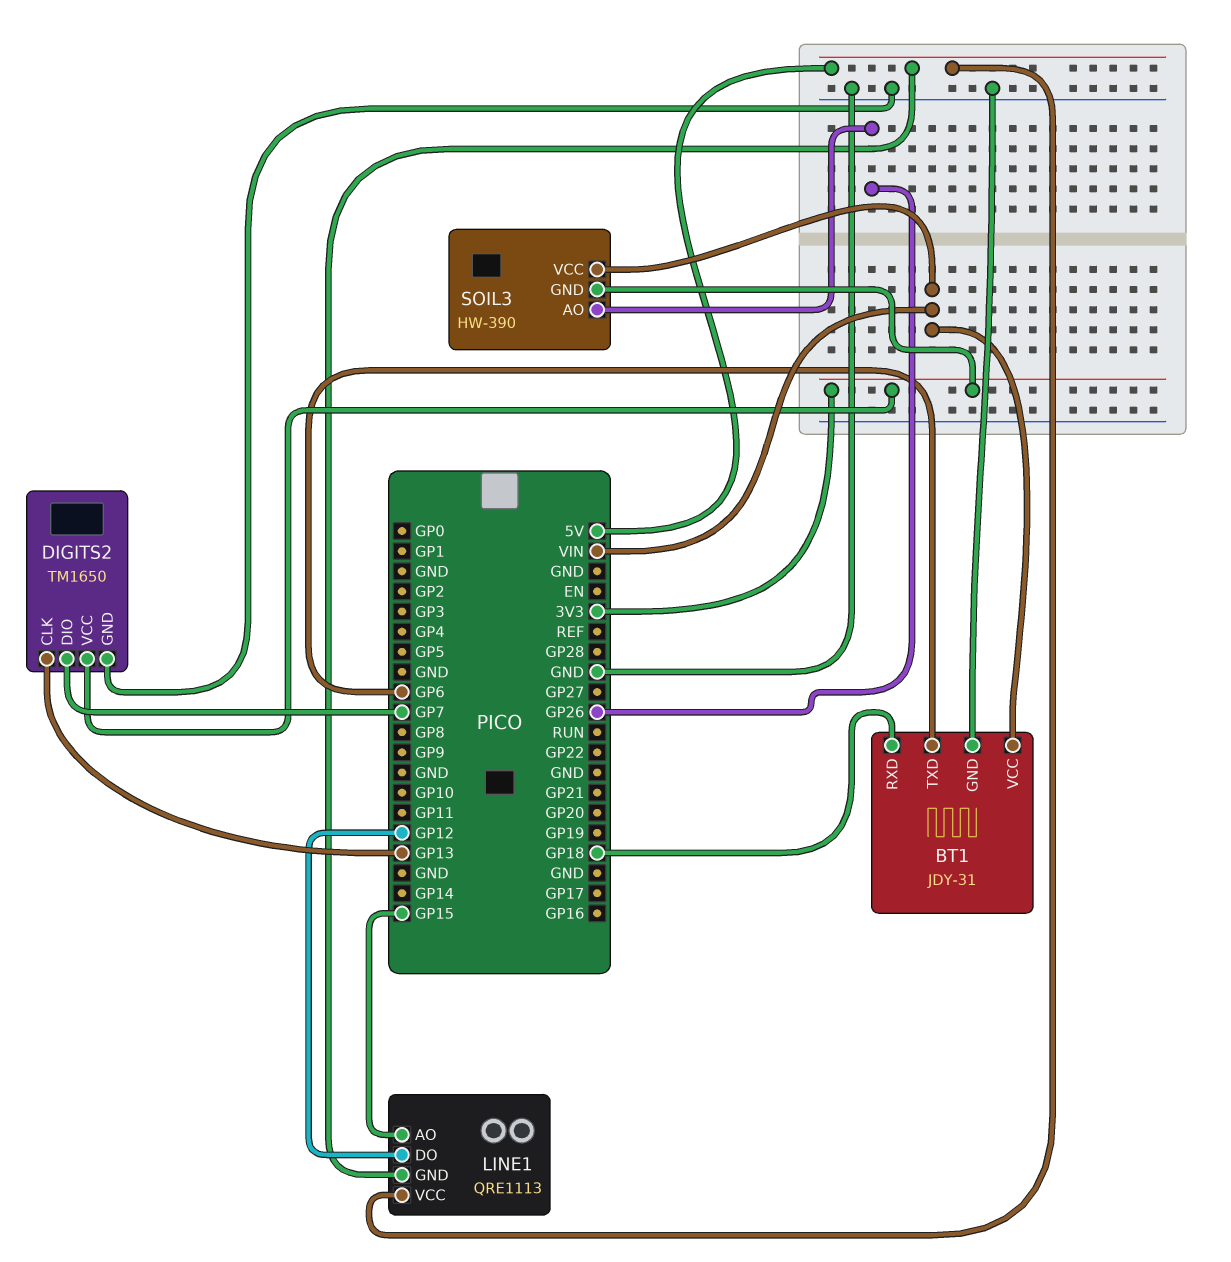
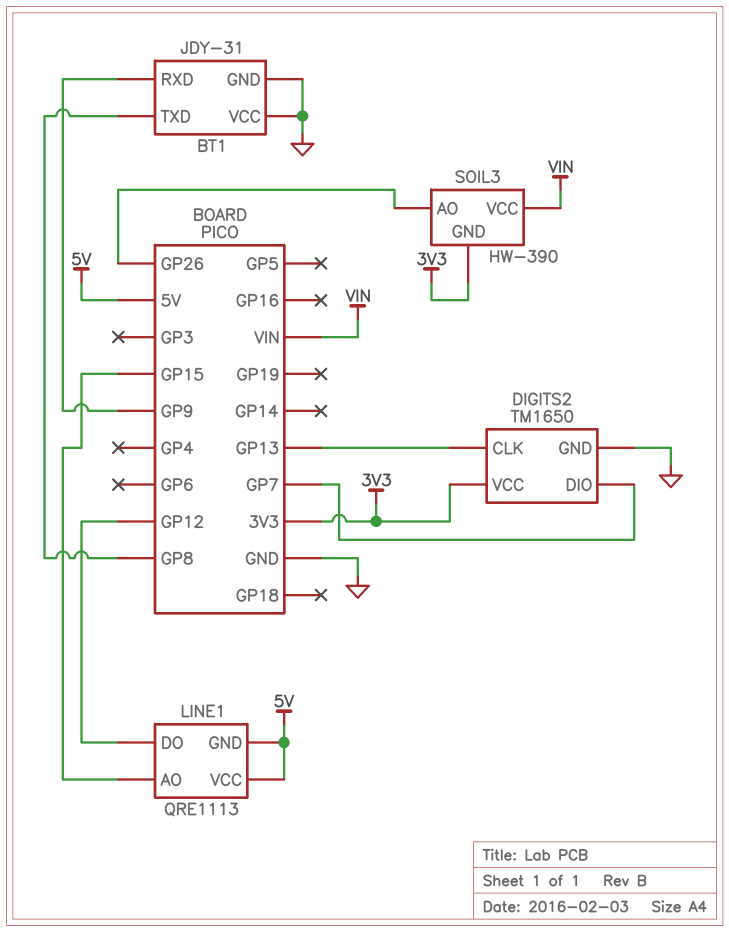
BT1 pin RXD: GP18 -> GP9
BT1 pin TXD: GP6 -> GP8
BT1 pin VCC: VIN -> GND

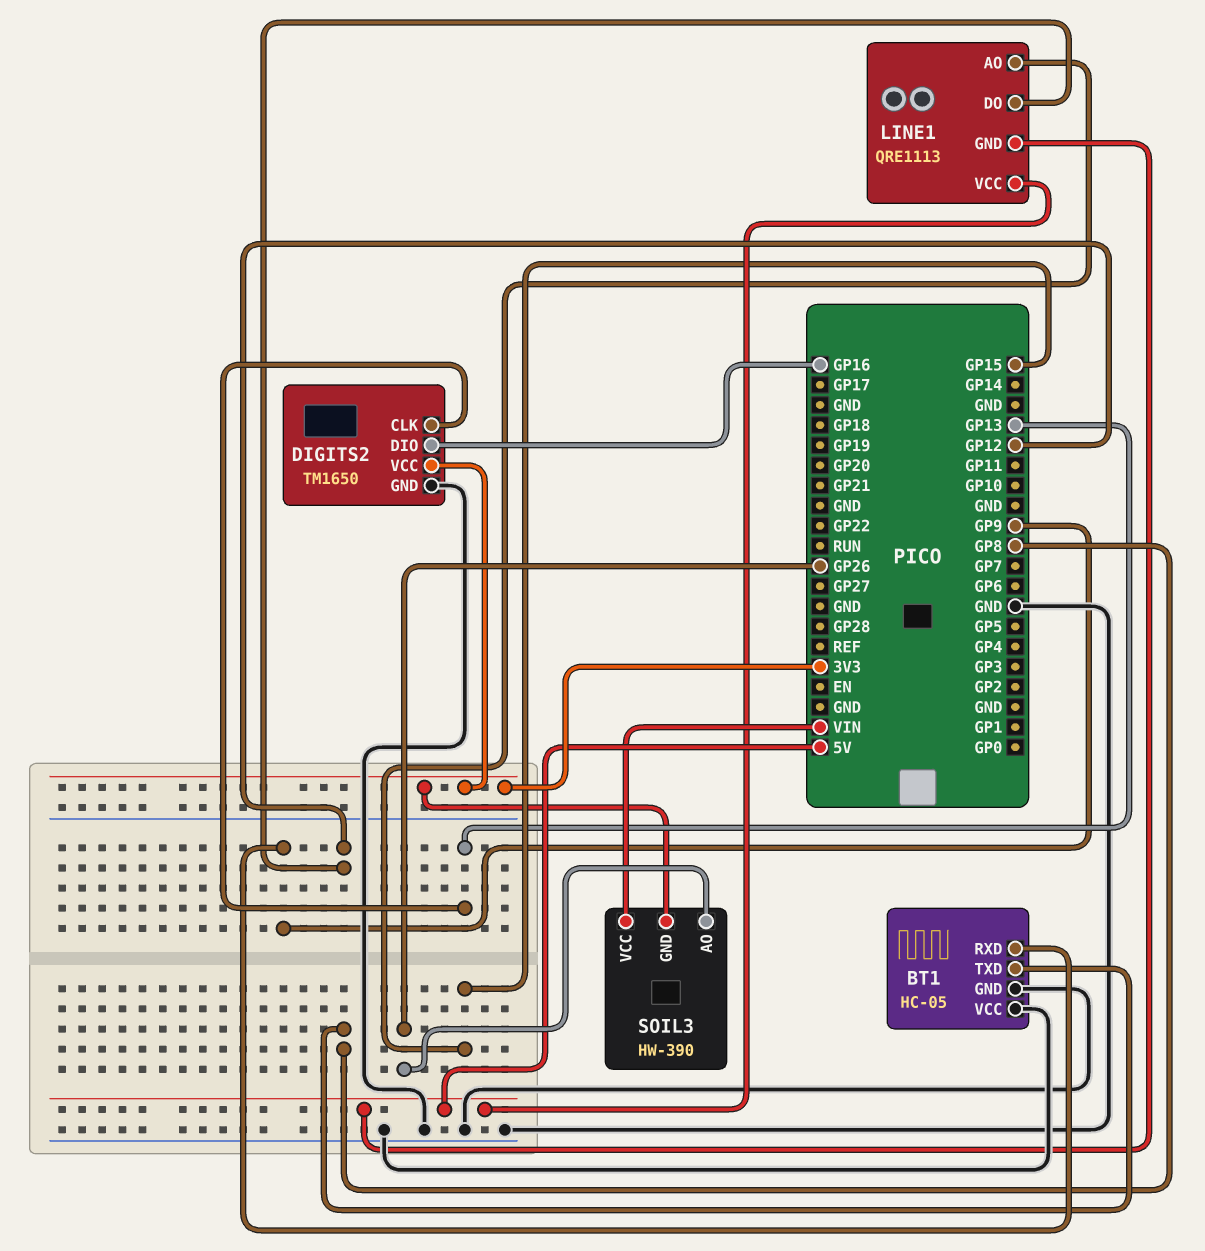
BT1: JDY-31 -> HC-05
DIGITS2 pin DIO: GP7 -> GP16

